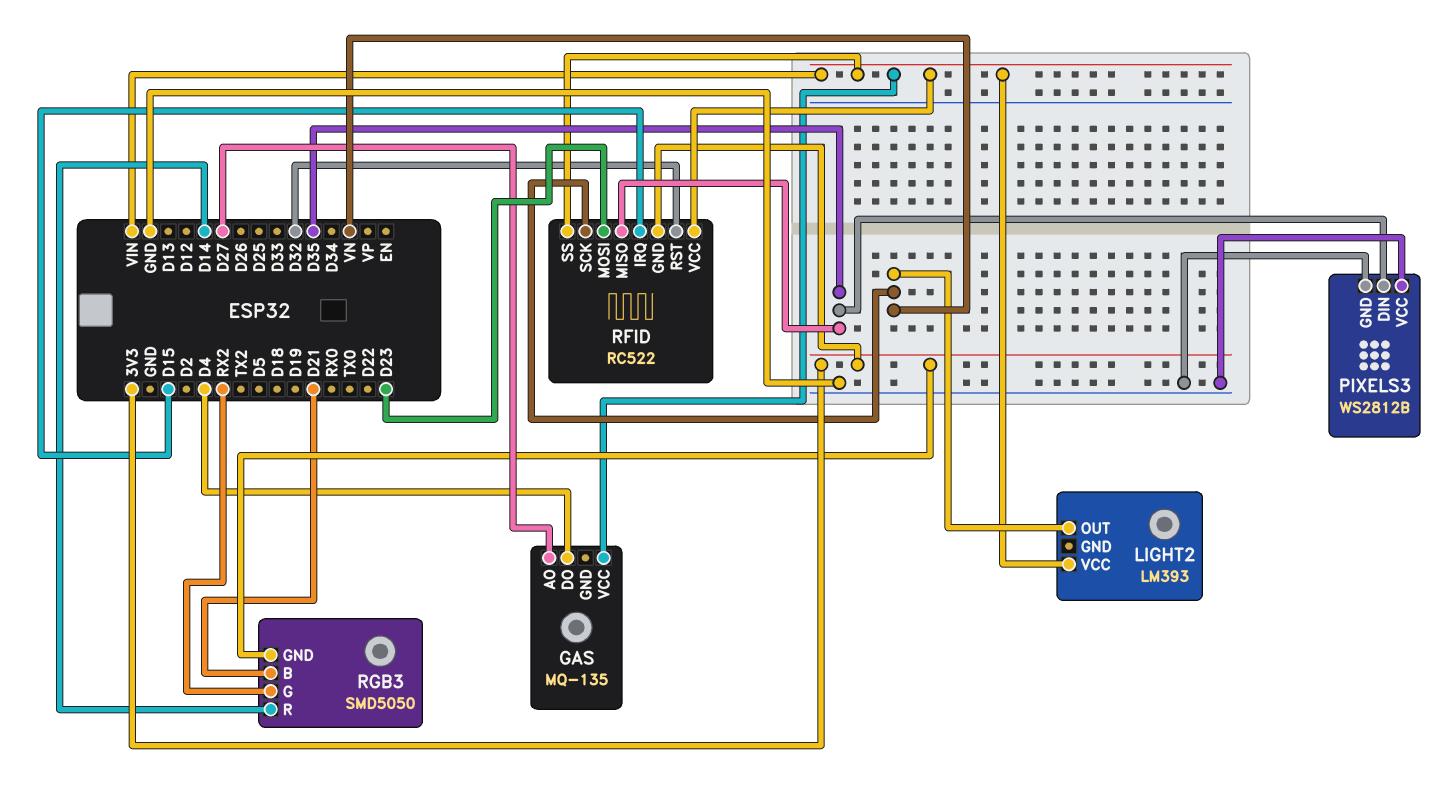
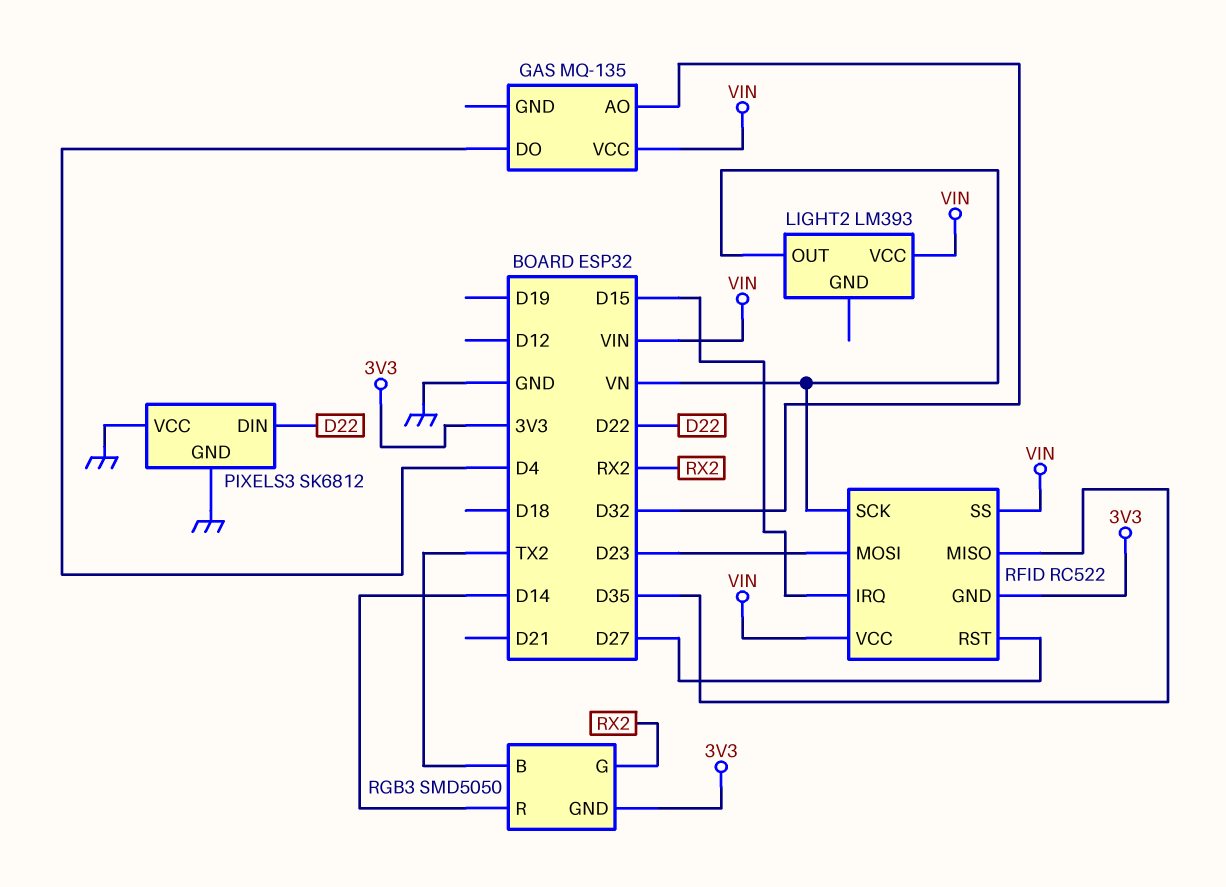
GAS pin AO: D27 -> D32
PIXELS3: WS2812B -> SK6812
PIXELS3 pin DIN: D35 -> D22
RFID pin RST: D32 -> D27
RGB3 pin B: D21 -> TX2

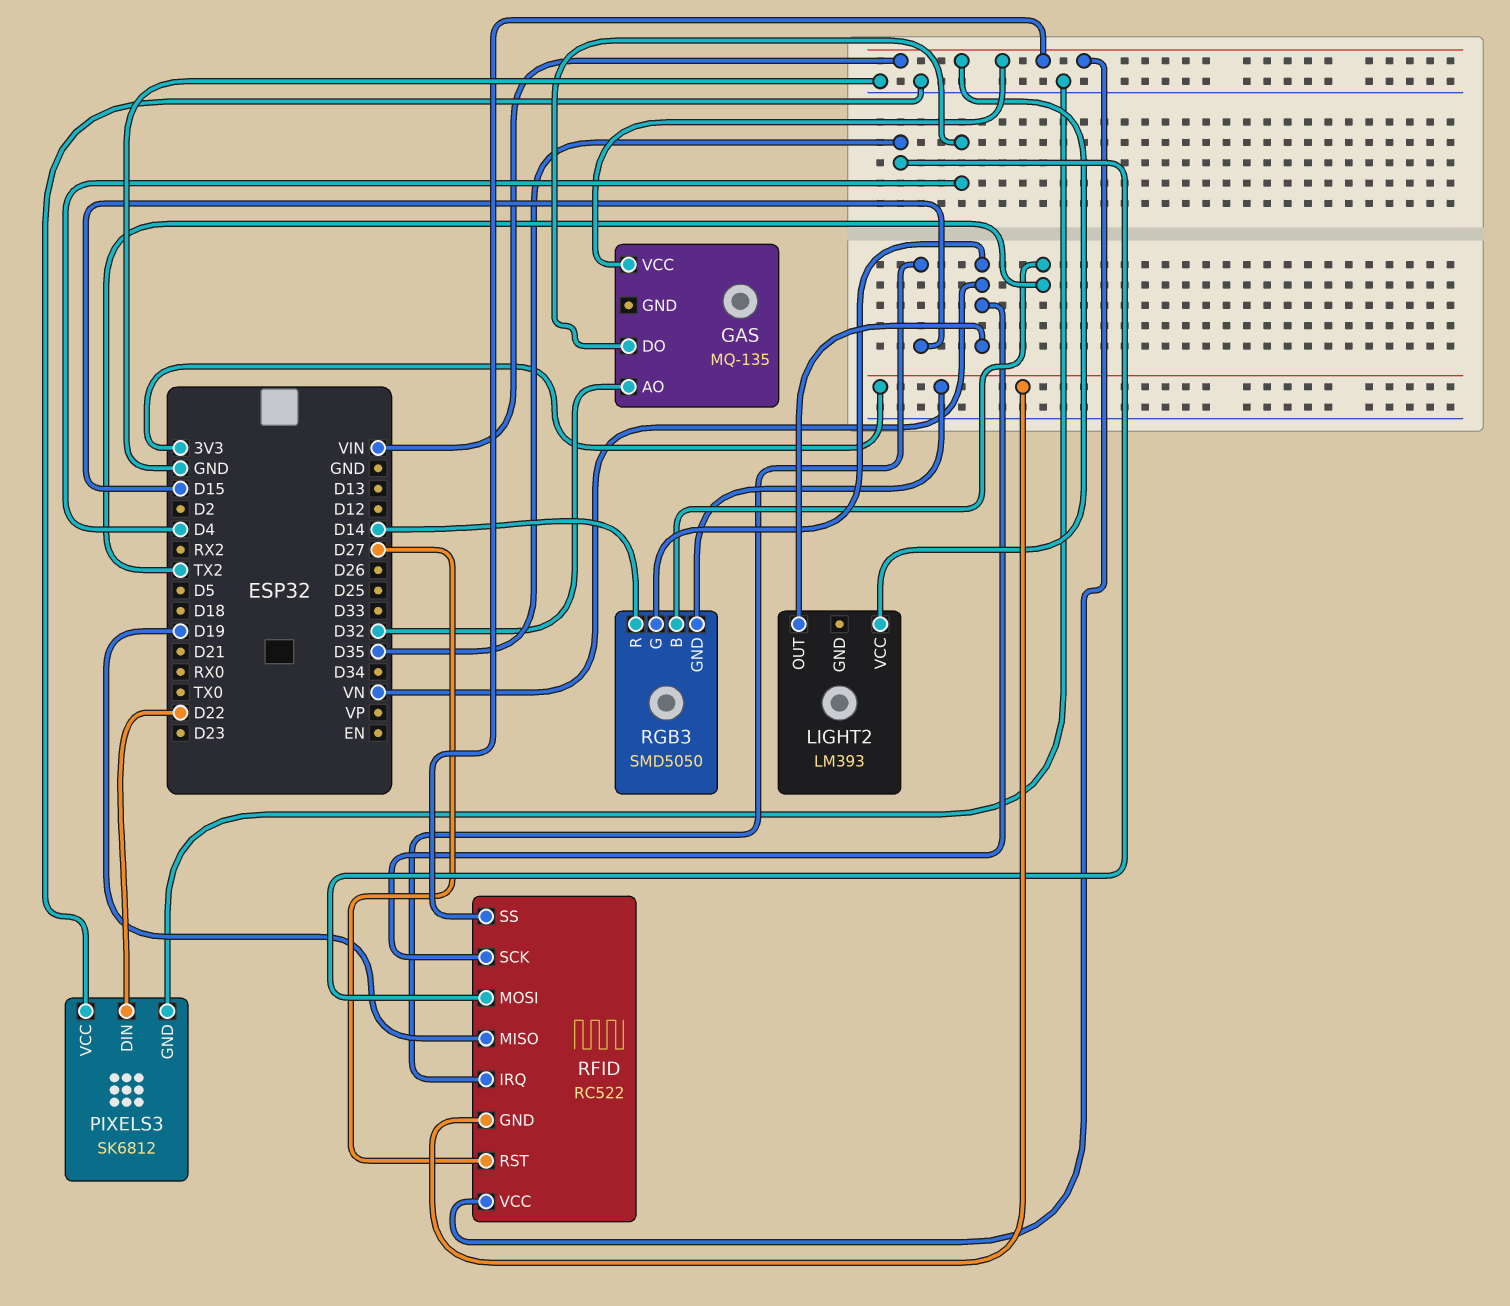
RFID pin MISO: D35 -> D19
RFID pin MOSI: D23 -> D35
RGB3 pin G: RX2 -> VN

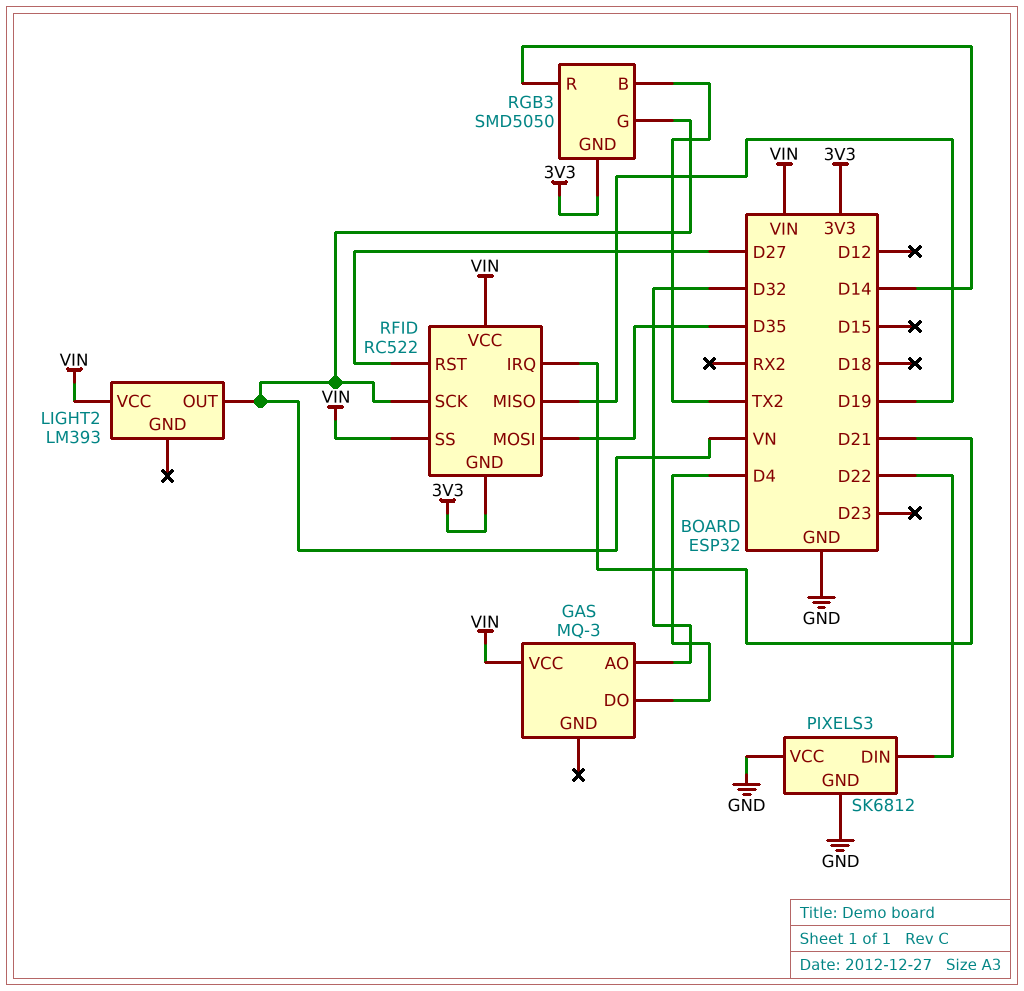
GAS: MQ-135 -> MQ-3
RFID pin IRQ: D15 -> D21

